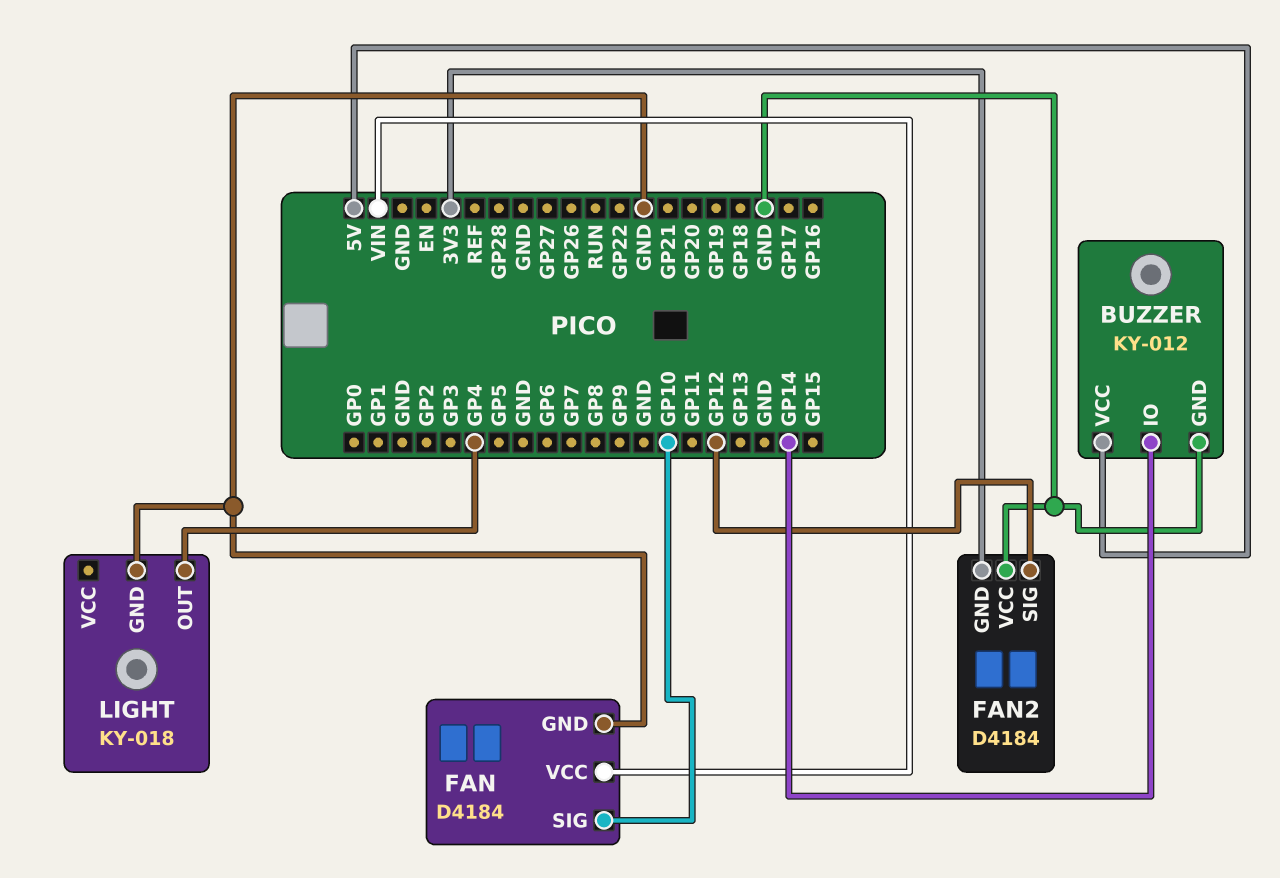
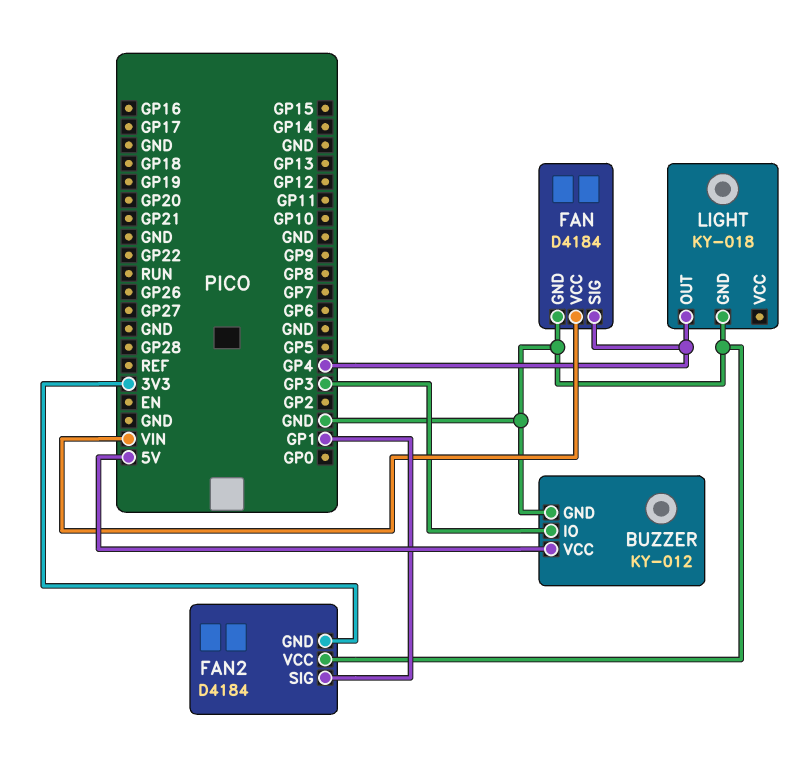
BUZZER pin IO: GP14 -> GP3
FAN pin SIG: GP10 -> GP4
FAN2 pin SIG: GP12 -> GP1

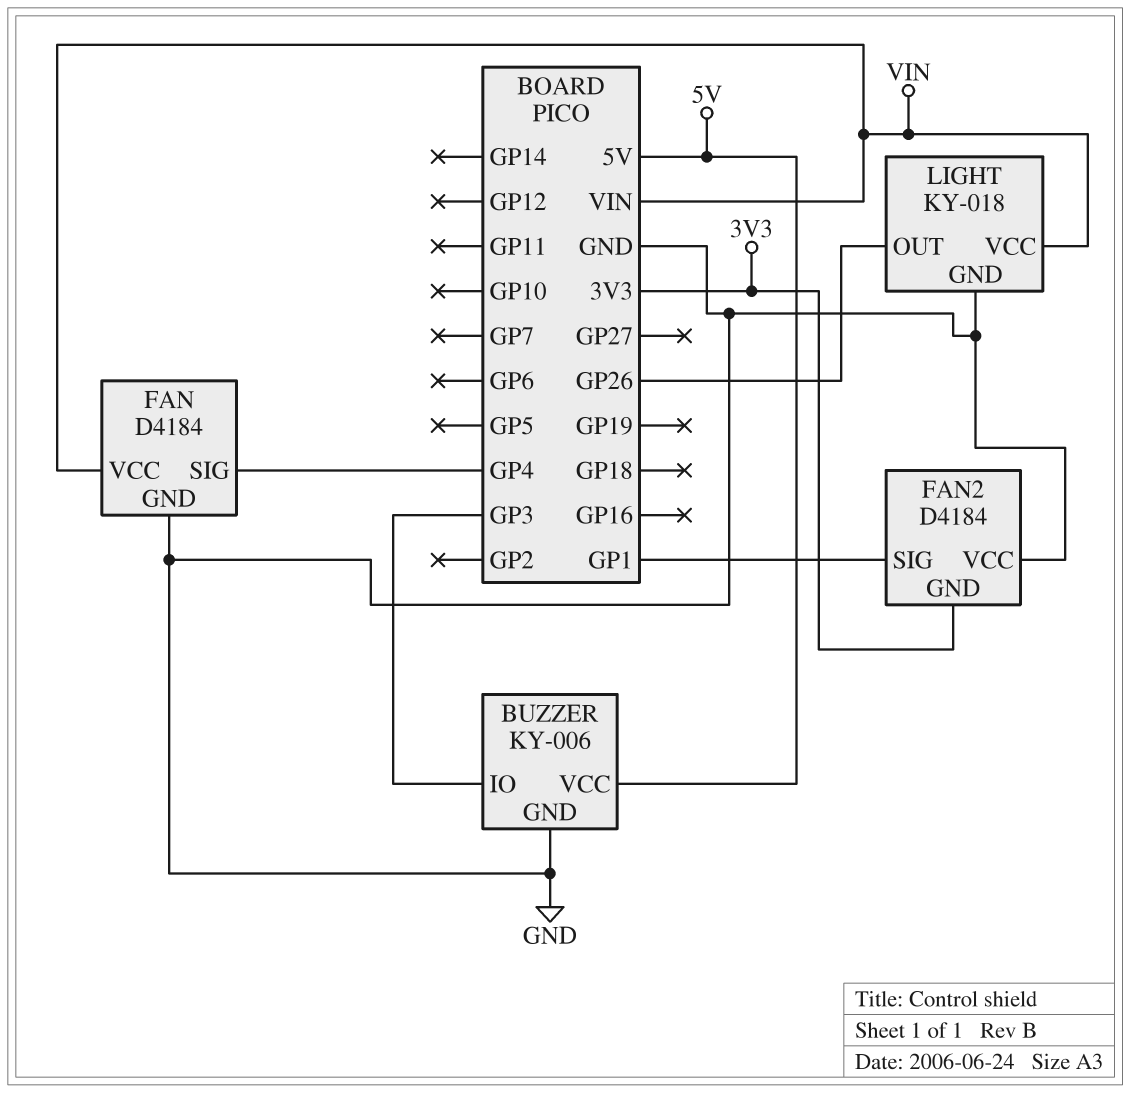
BUZZER: KY-012 -> KY-006
LIGHT pin OUT: GP4 -> GP26
LIGHT pin VCC: none -> VIN

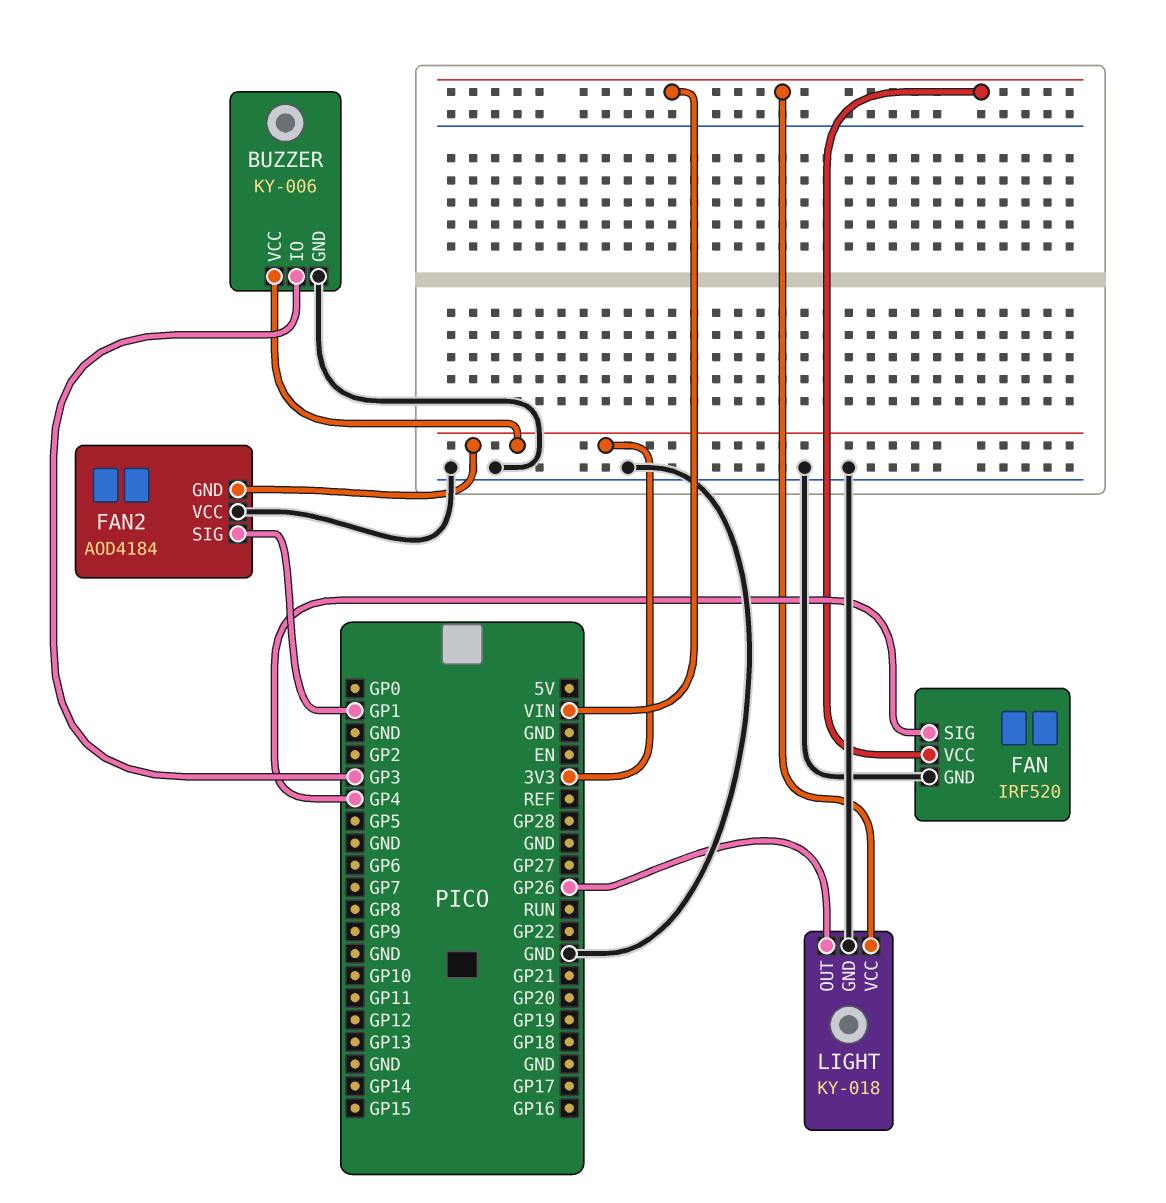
BUZZER pin VCC: 5V -> 3V3
FAN: D4184 -> IRF520
FAN2: D4184 -> AOD4184

